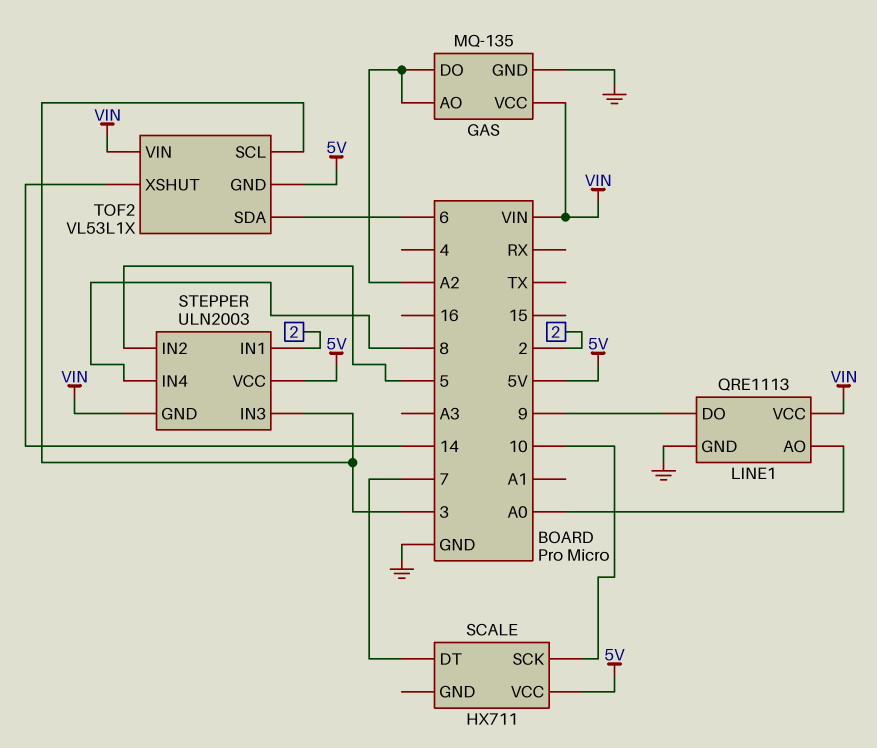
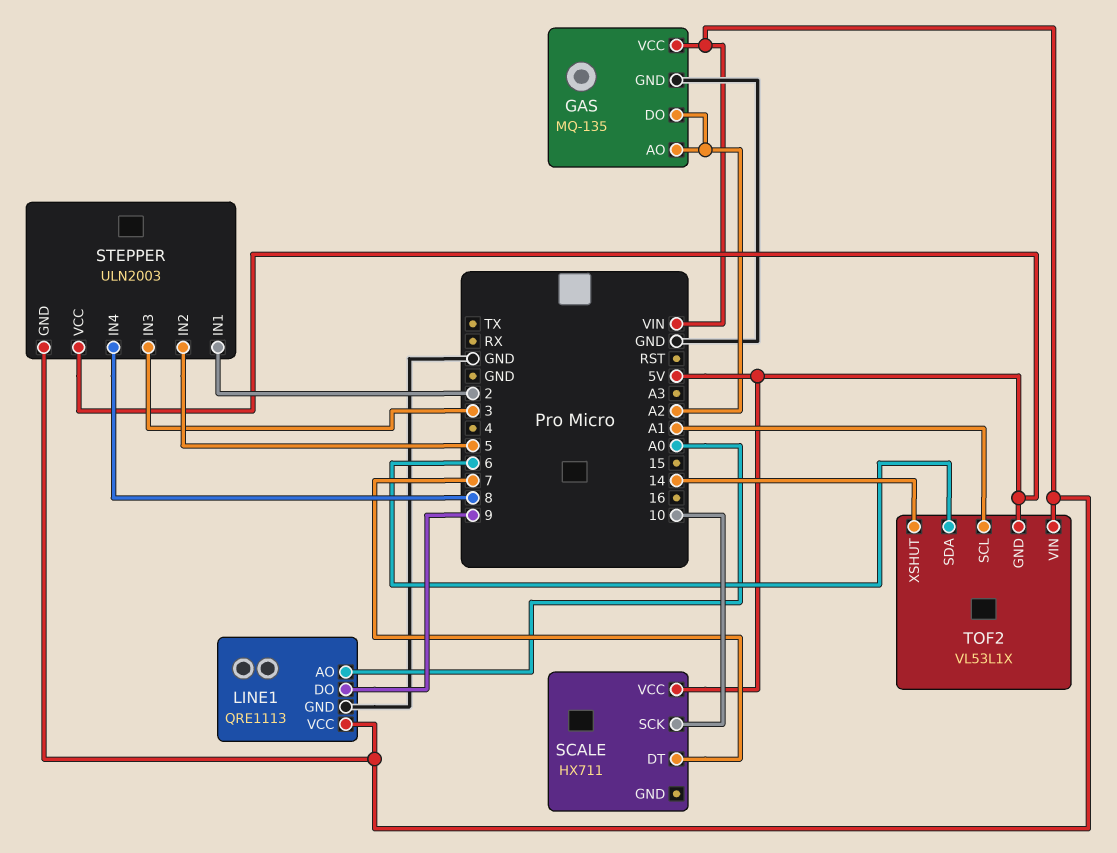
TOF2 pin SCL: 3 -> A1

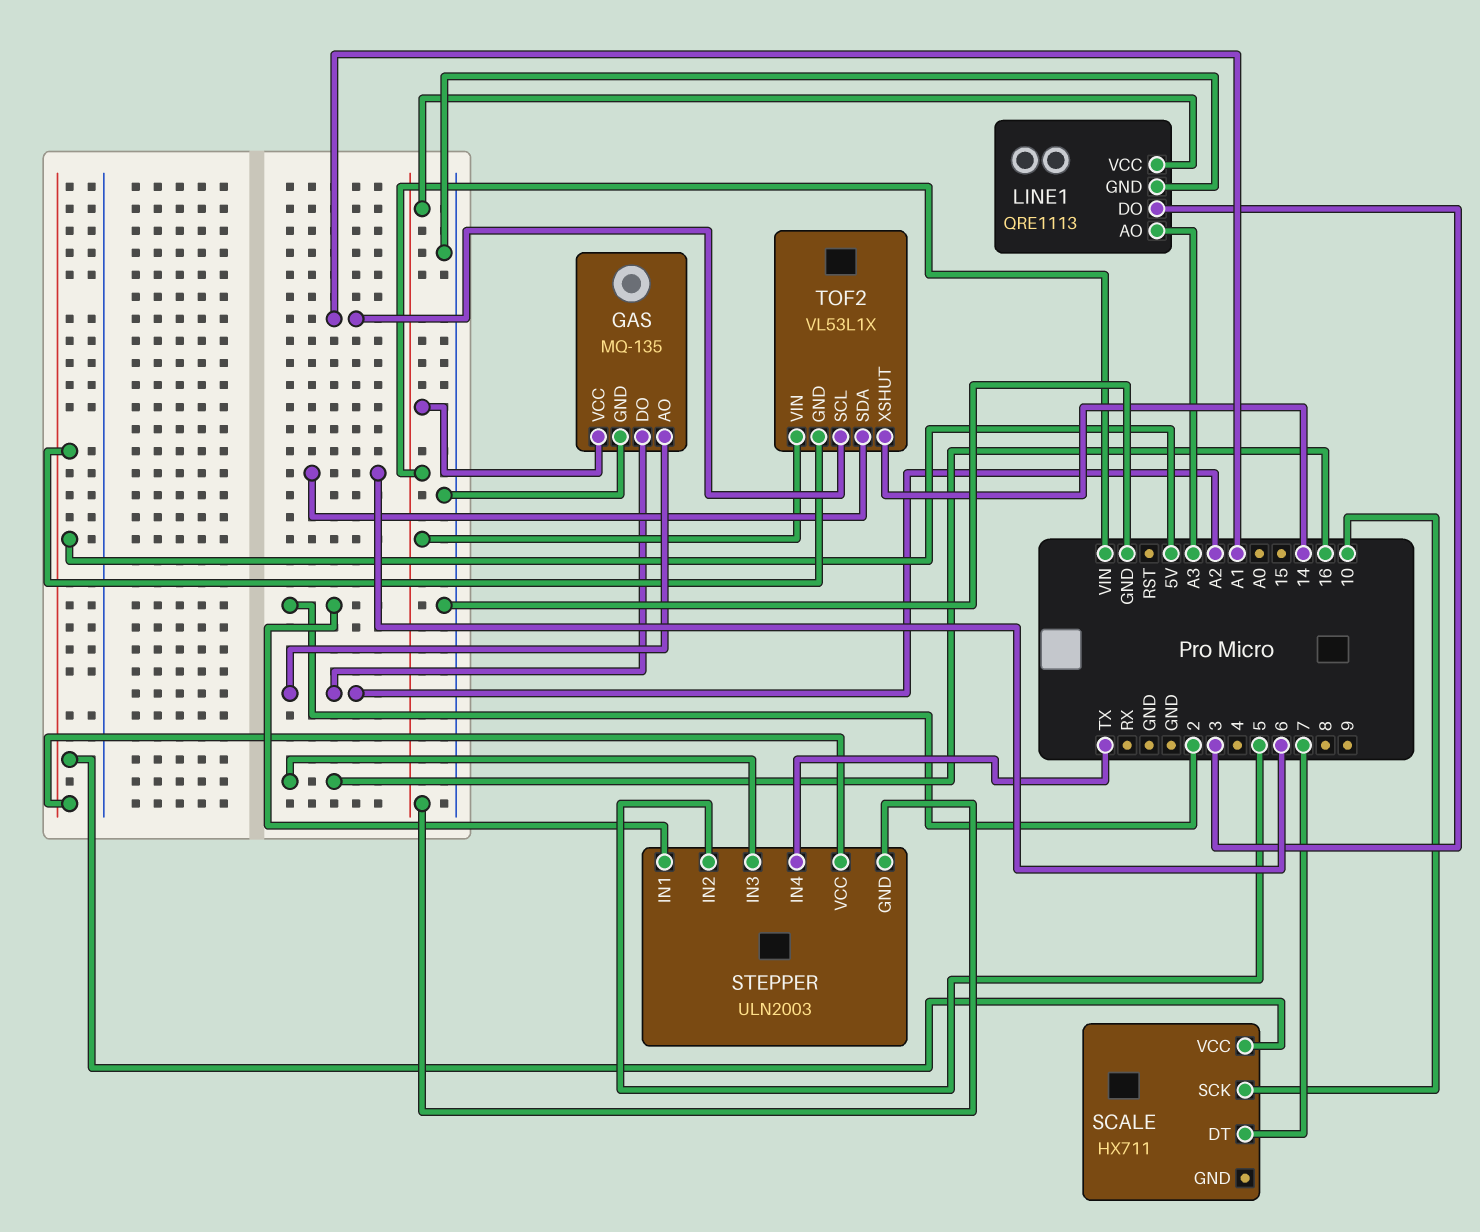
LINE1 pin AO: A0 -> A3
LINE1 pin DO: 9 -> 3
STEPPER pin IN3: 3 -> 16
STEPPER pin IN4: 8 -> TX

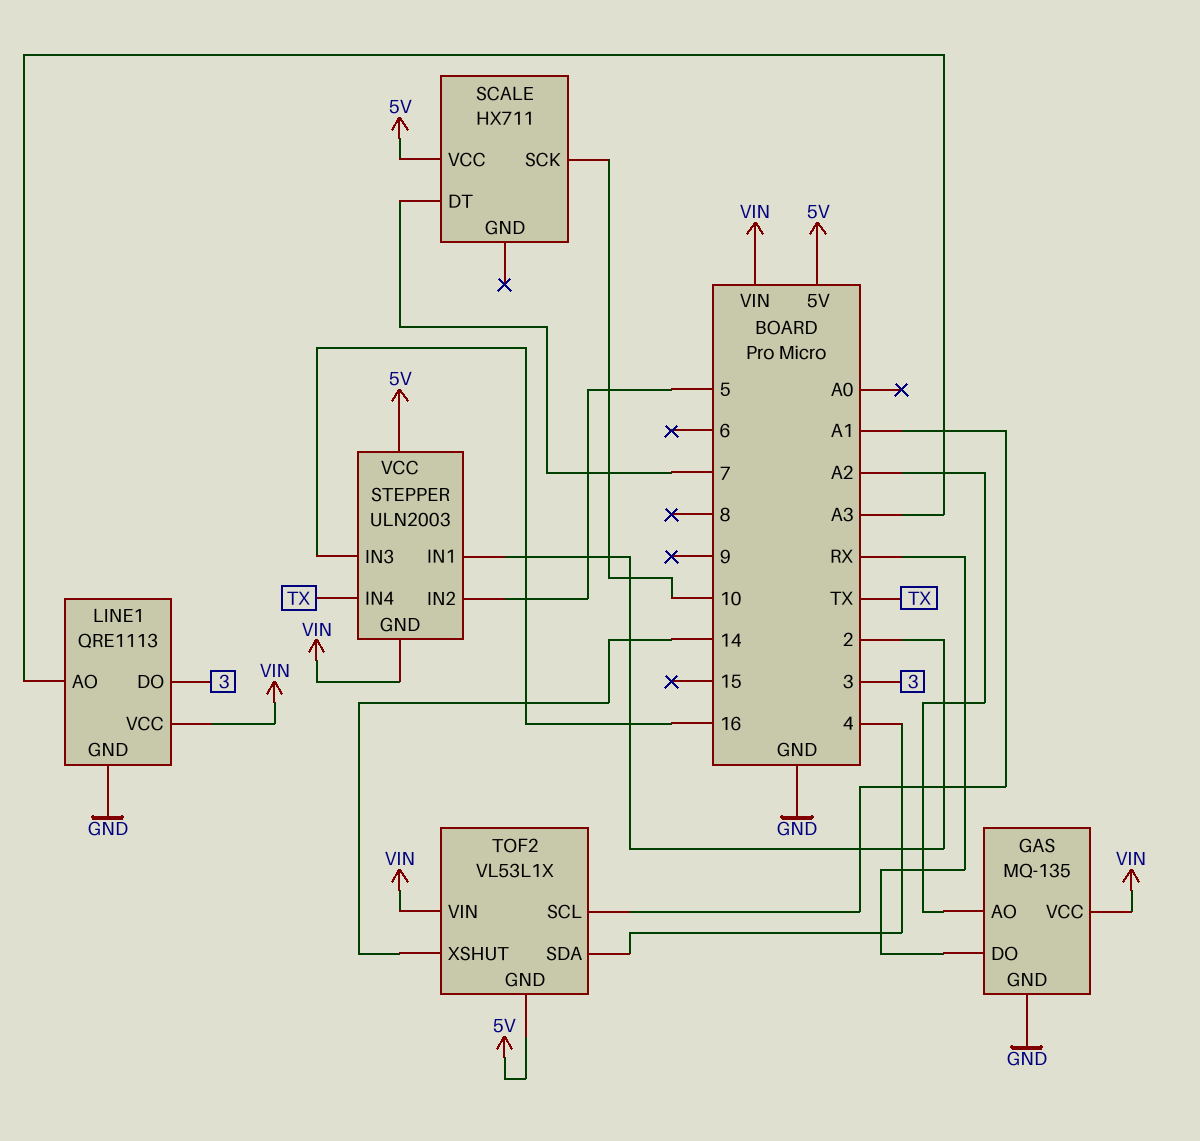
GAS pin DO: A2 -> RX
TOF2 pin SDA: 6 -> 4

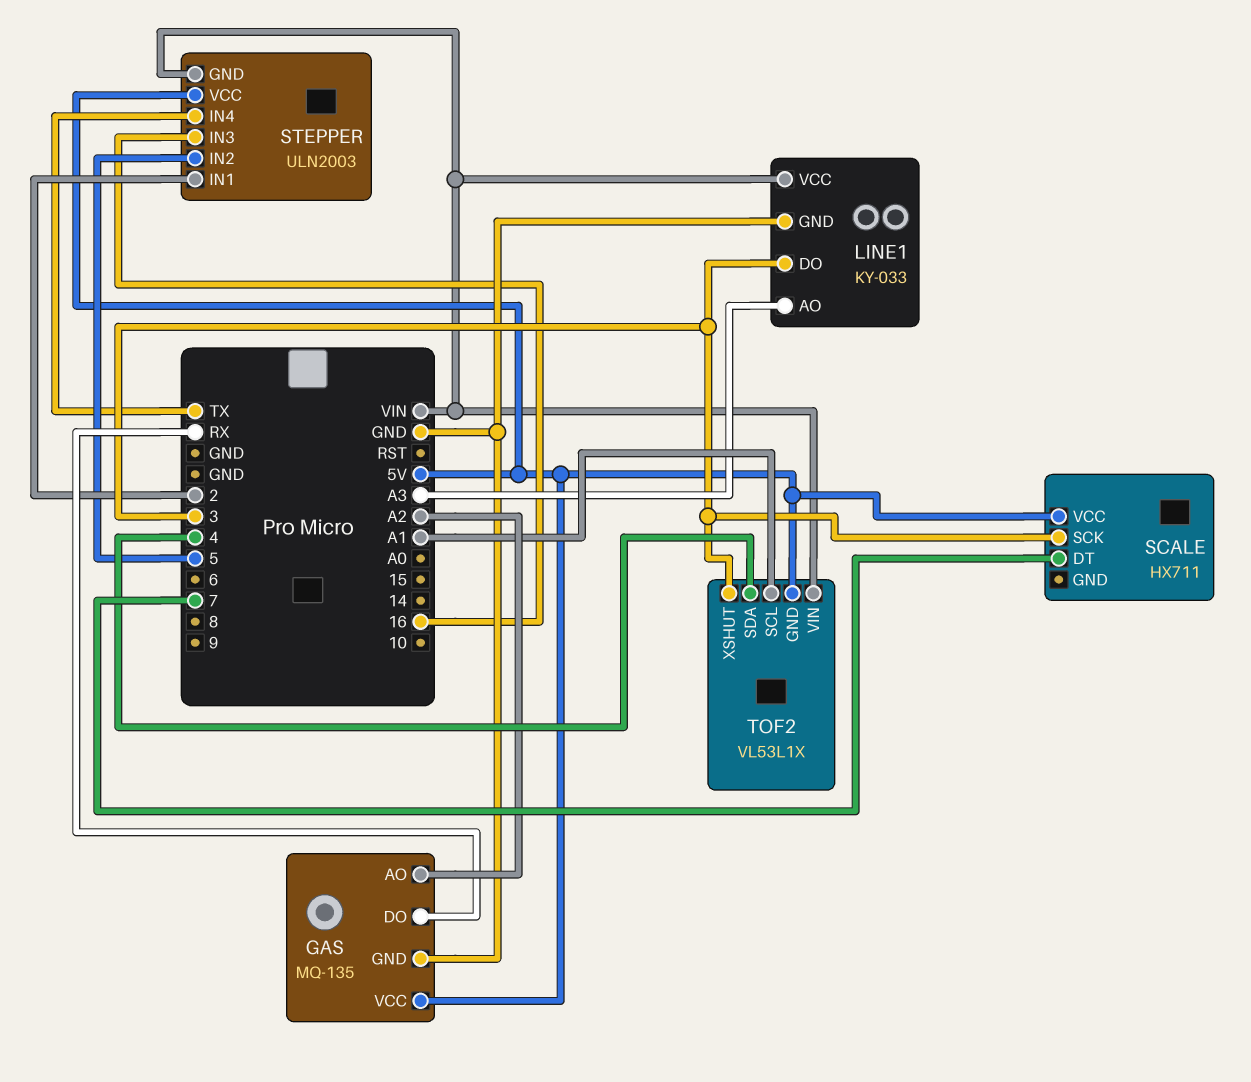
GAS pin VCC: VIN -> 5V
LINE1: QRE1113 -> KY-033
SCALE pin SCK: 10 -> 3
TOF2 pin XSHUT: 14 -> 3

